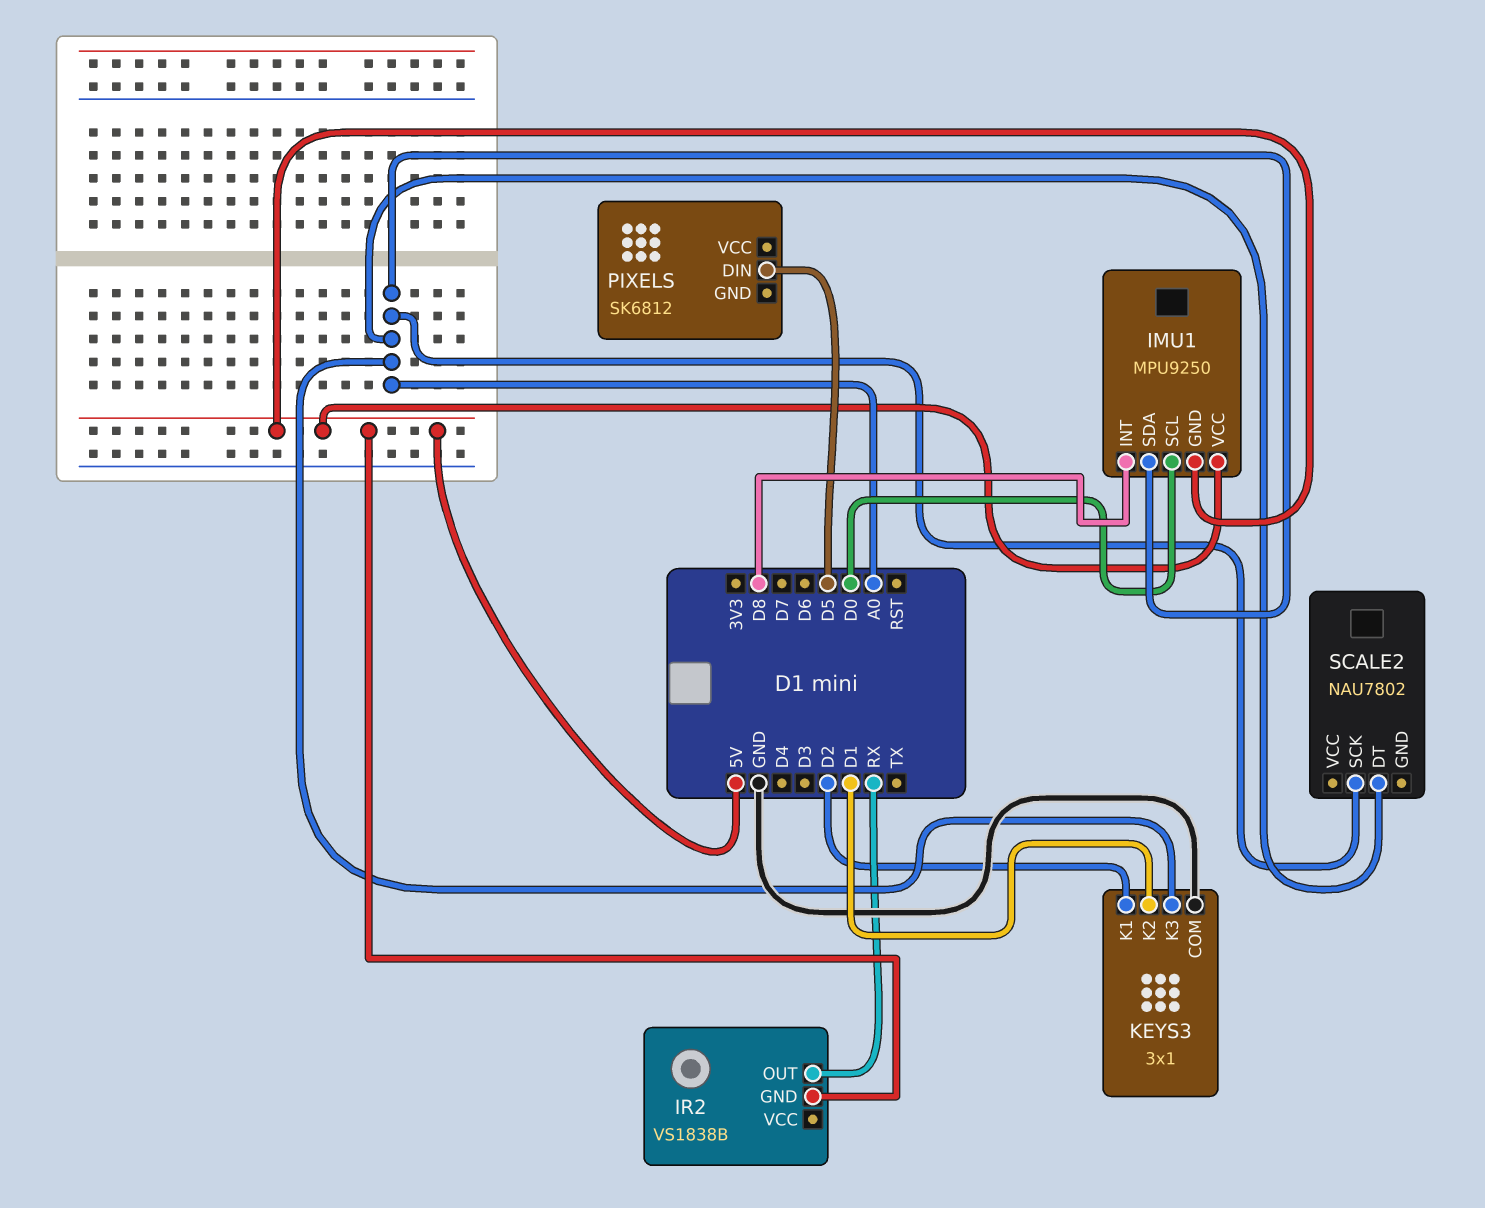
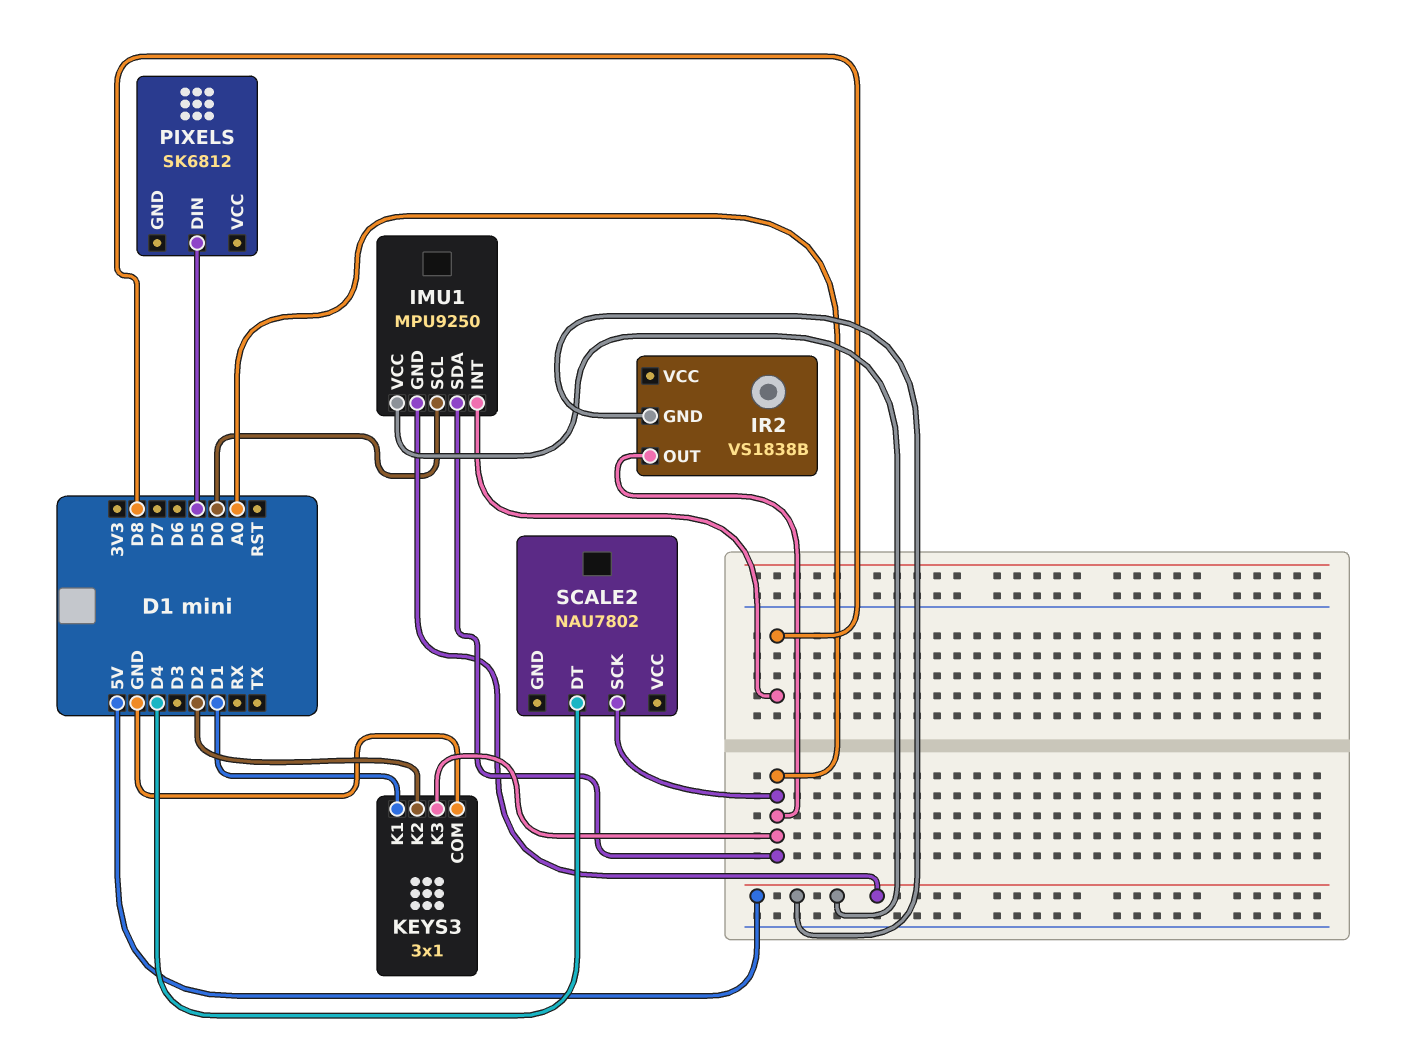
IR2 pin OUT: RX -> A0
KEYS3 pin K1: D2 -> D1
KEYS3 pin K2: D1 -> D2
SCALE2 pin DT: A0 -> D4

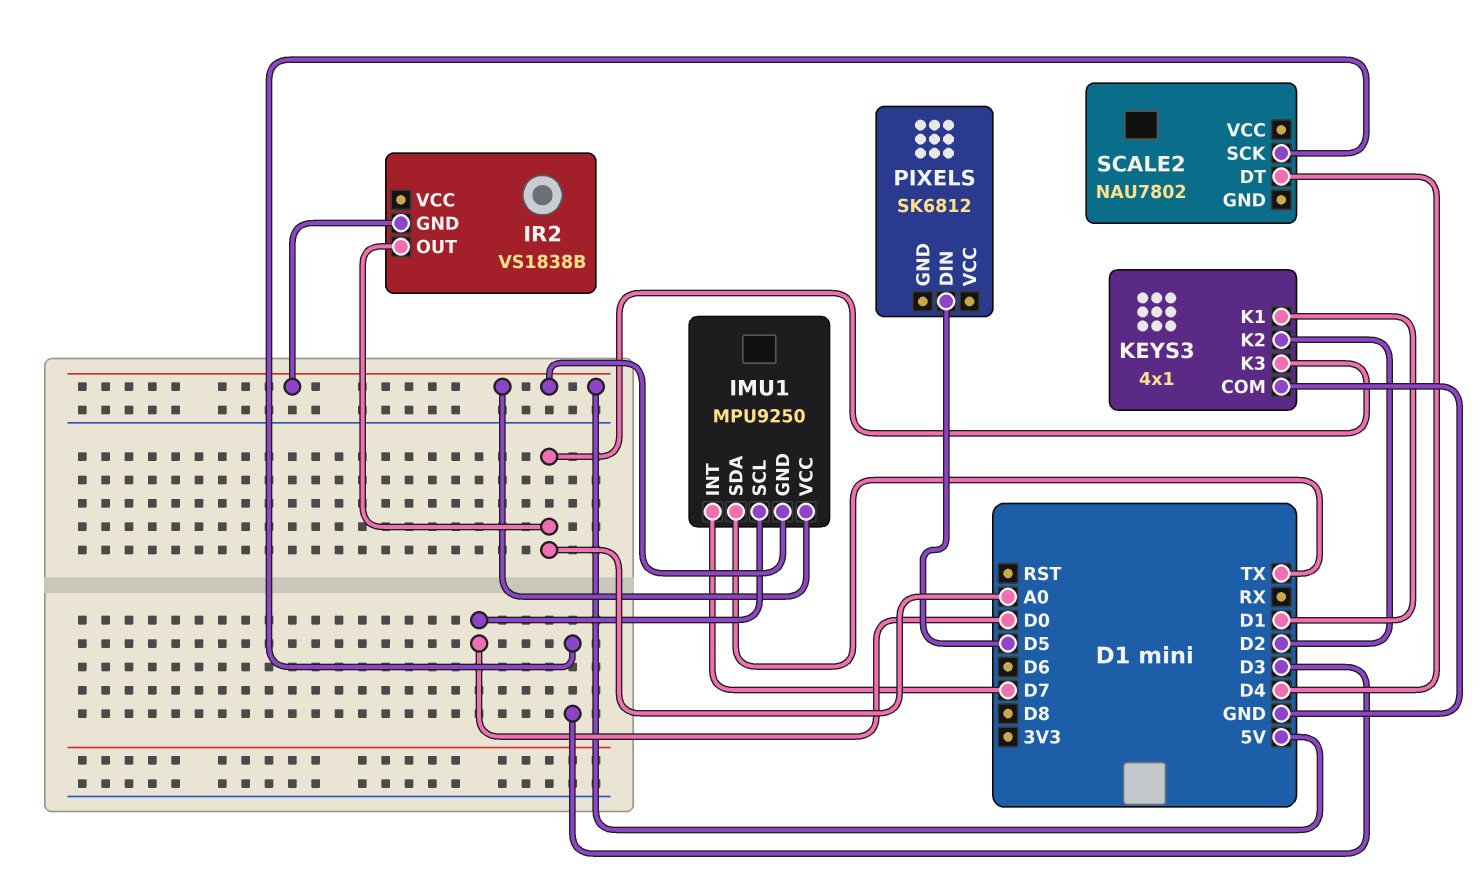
IMU1 pin INT: D8 -> D7
IMU1 pin SDA: A0 -> TX
KEYS3: 3x1 -> 4x1
SCALE2 pin SCK: A0 -> D3

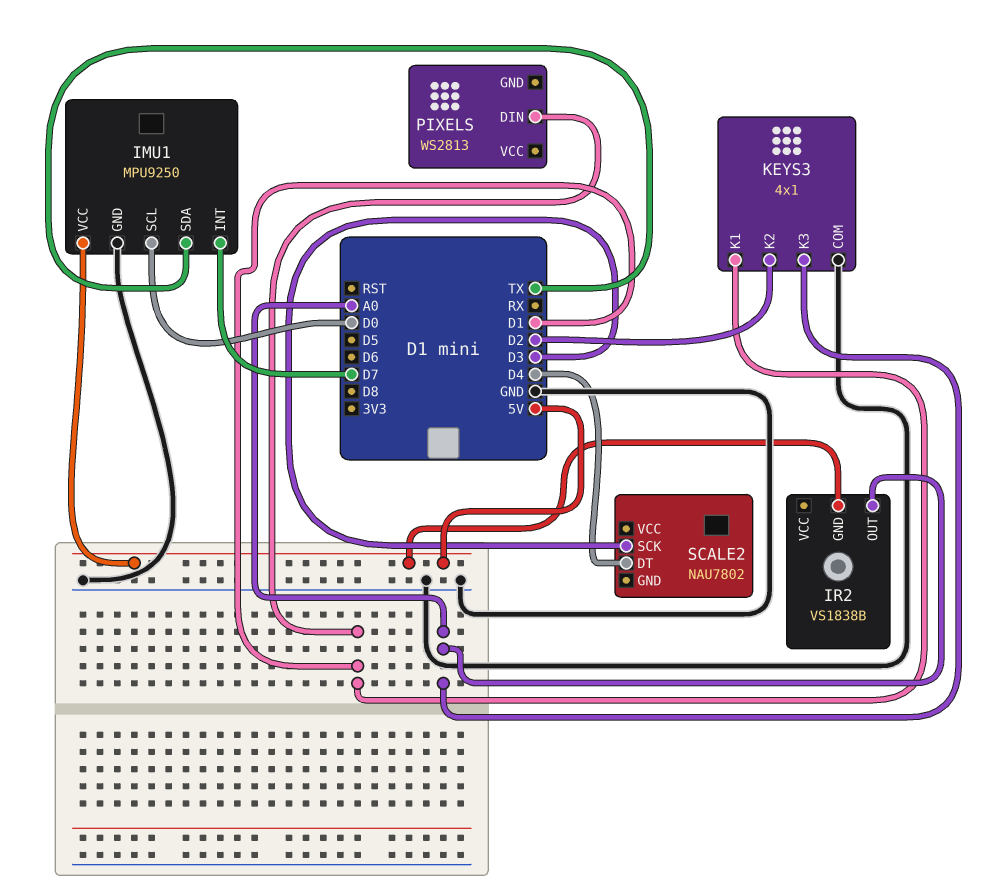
IMU1 pin GND: 5V -> GND
PIXELS: SK6812 -> WS2813
PIXELS pin DIN: D5 -> D1

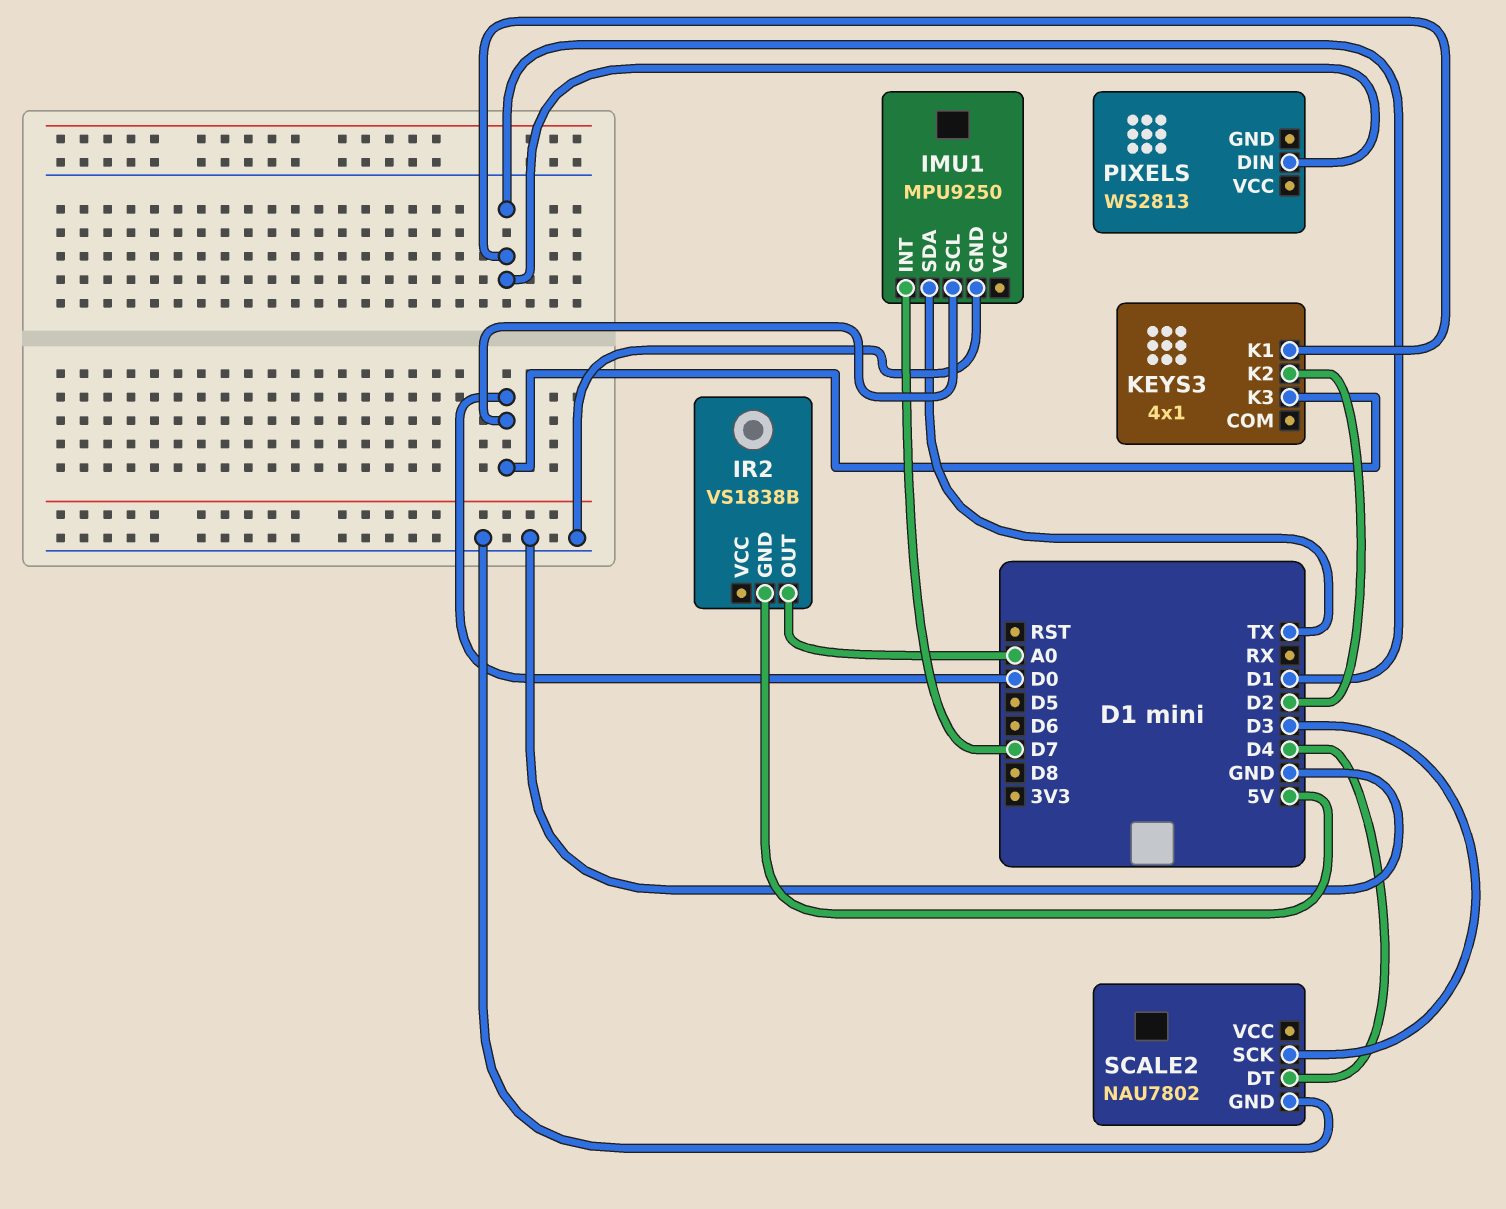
IMU1 pin VCC: 5V -> none
KEYS3 pin COM: GND -> none
KEYS3 pin K3: A0 -> D0
SCALE2 pin GND: none -> GND

